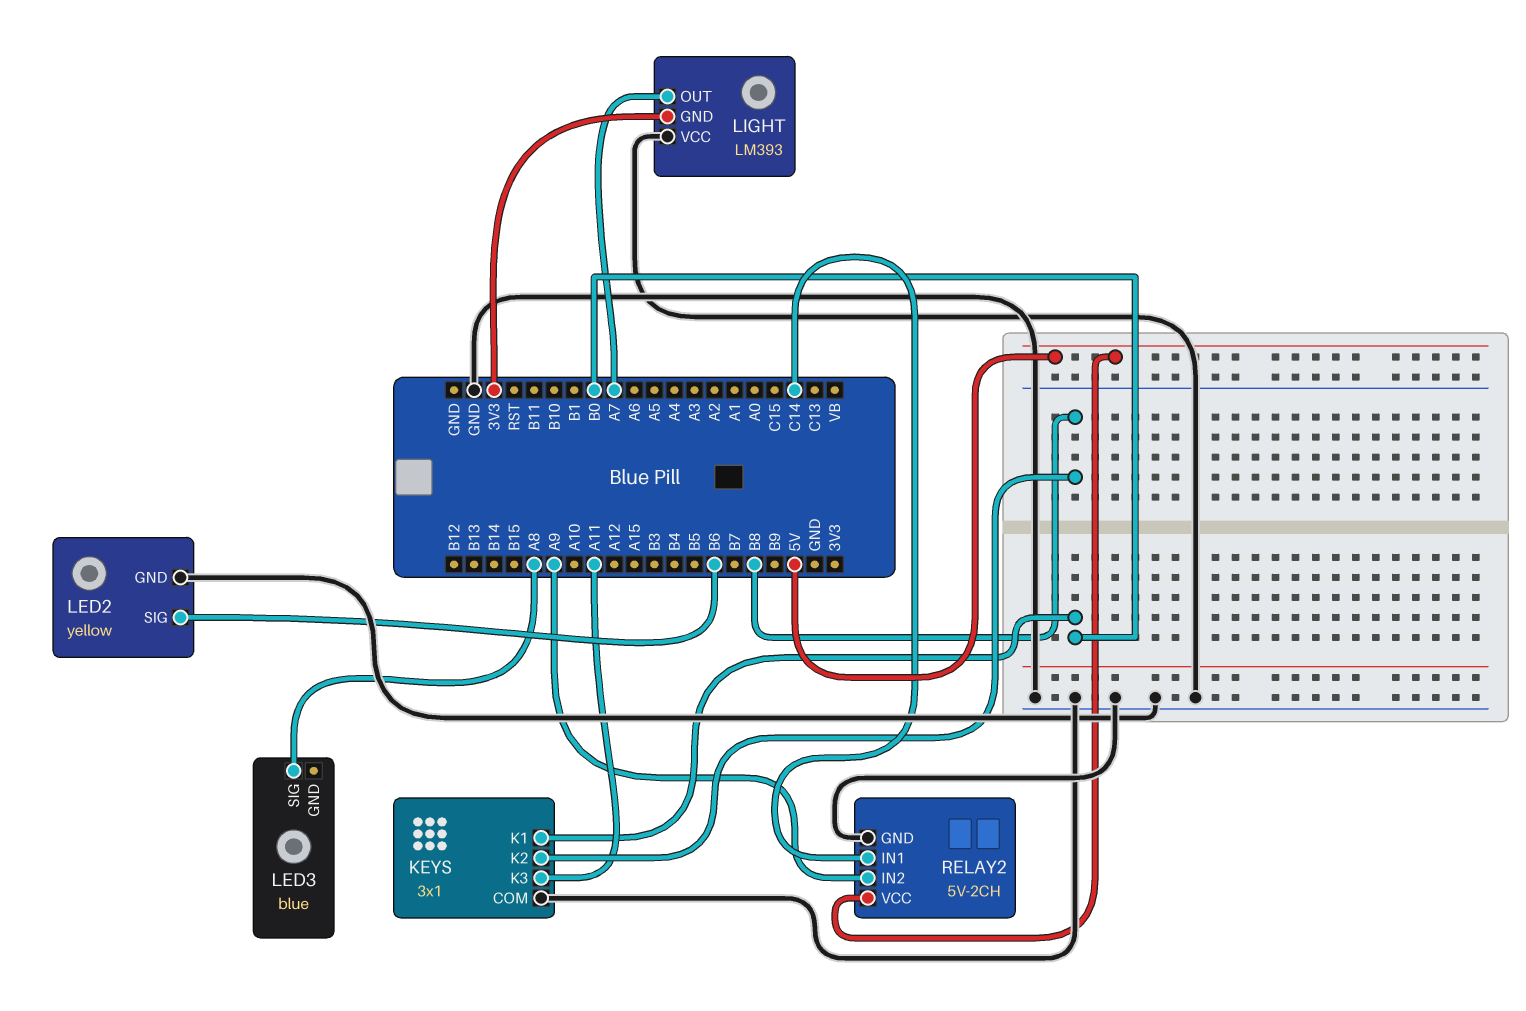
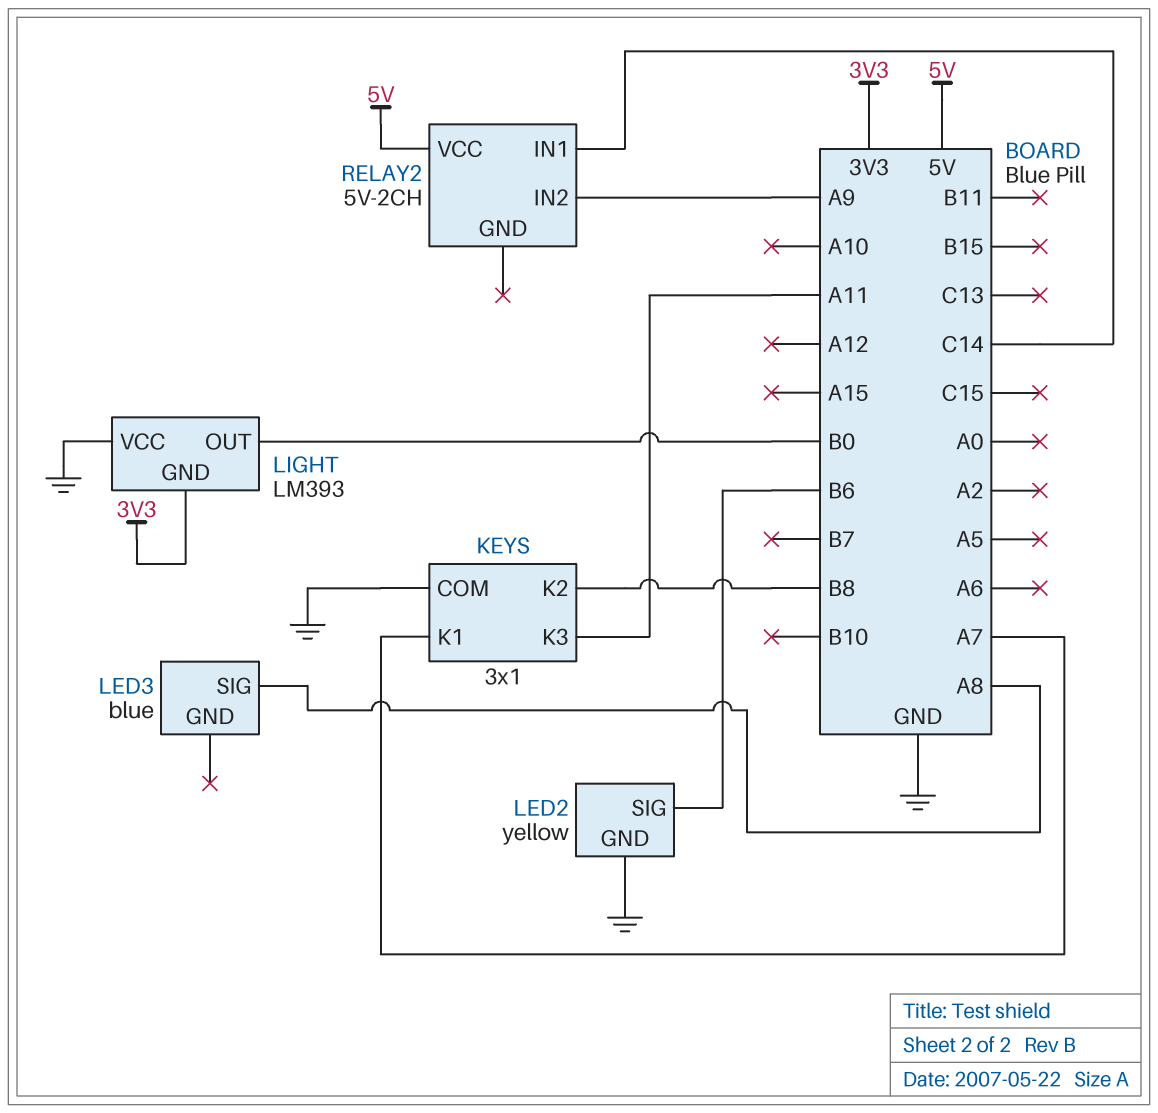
KEYS pin K1: B0 -> A7
LIGHT pin OUT: A7 -> B0
RELAY2 pin GND: GND -> none

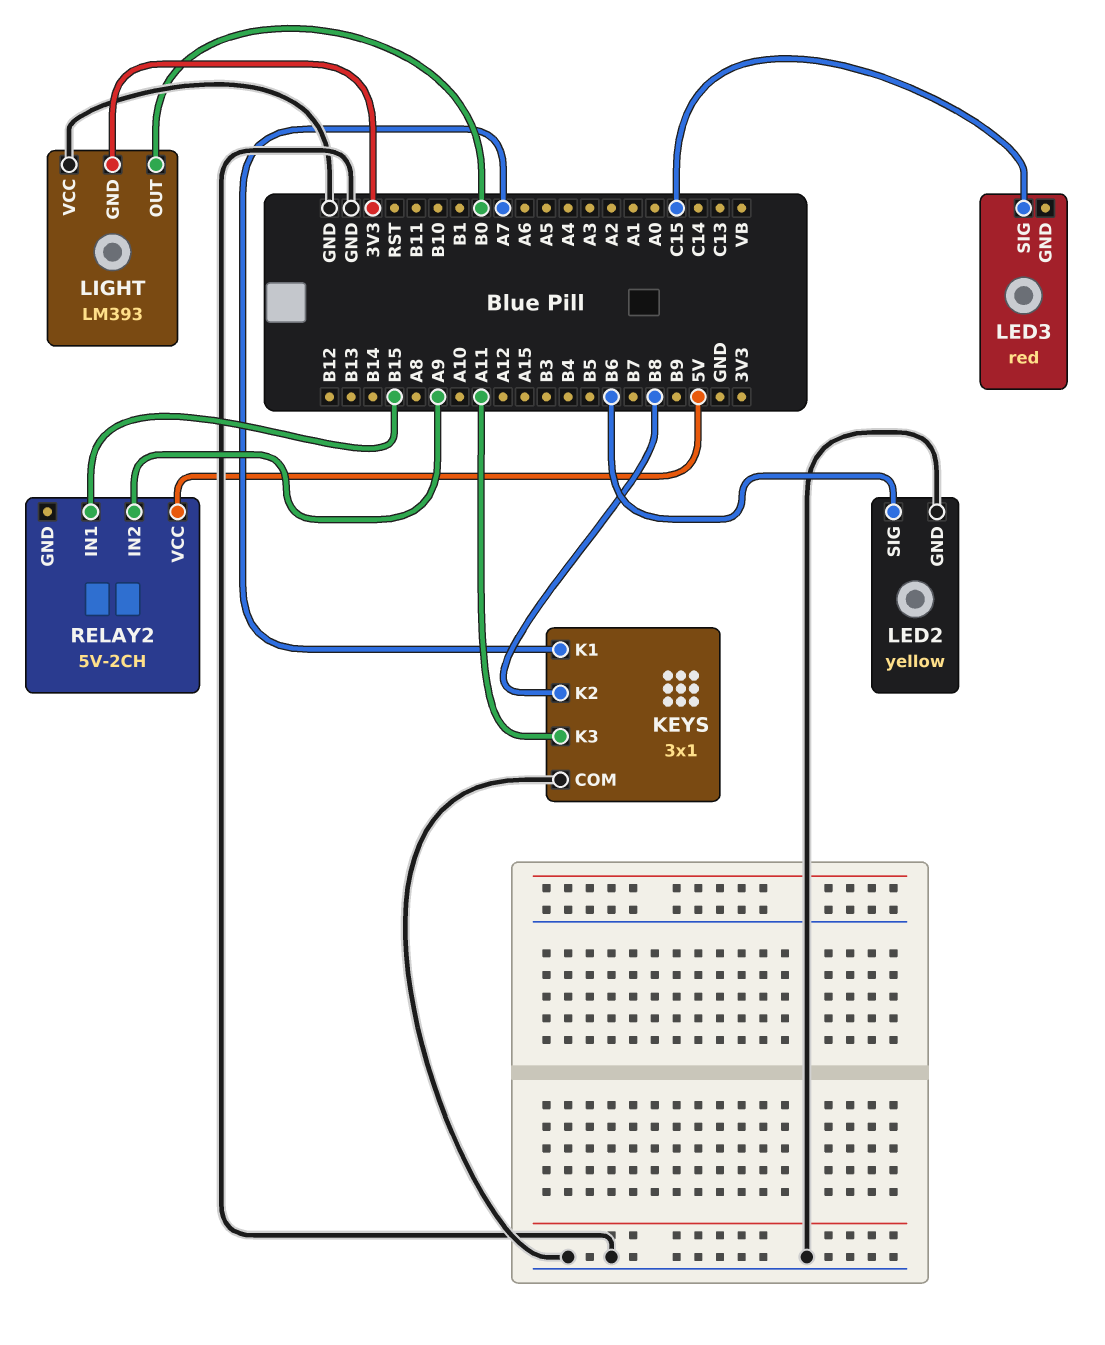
LED3: blue -> red
LED3 pin SIG: A8 -> C15
RELAY2 pin IN1: C14 -> B15

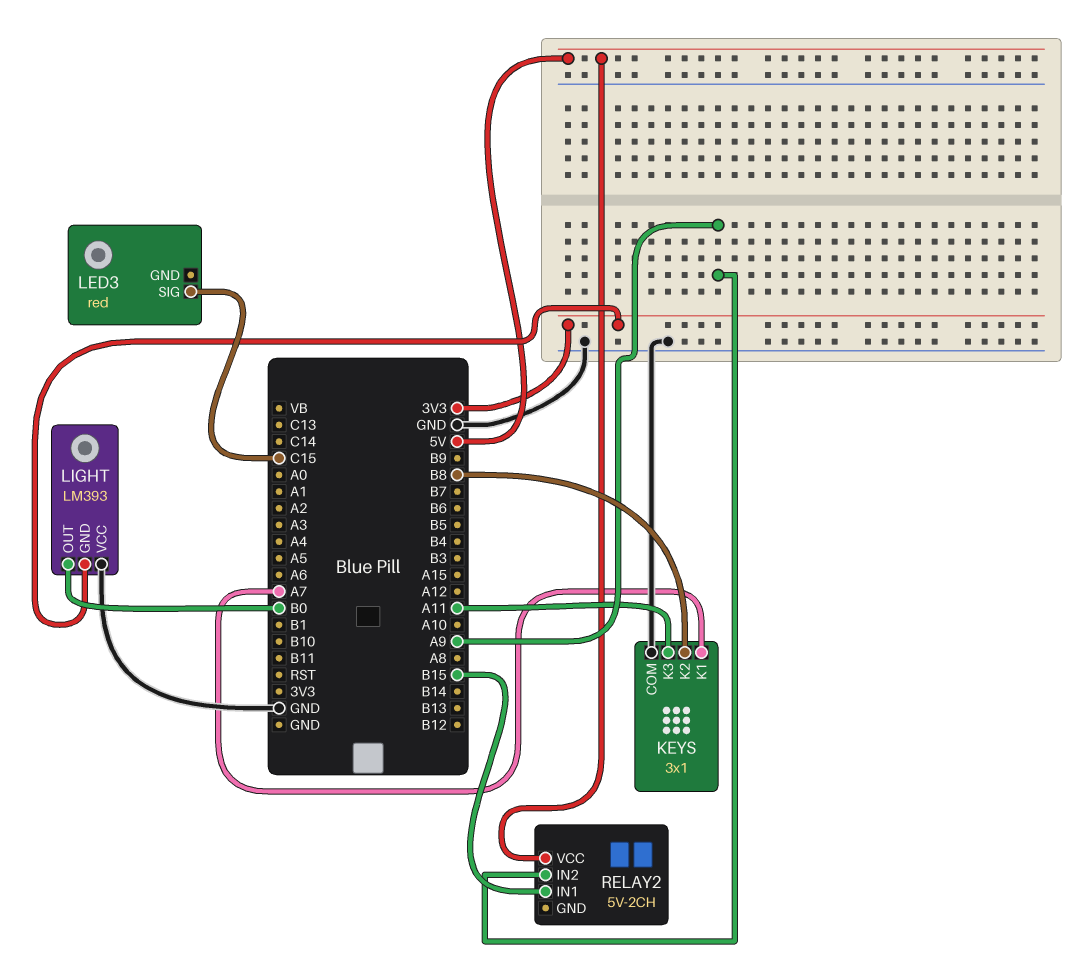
LED2: yellow -> none
LED2 pin GND: GND -> none
LED2 pin SIG: B6 -> none

